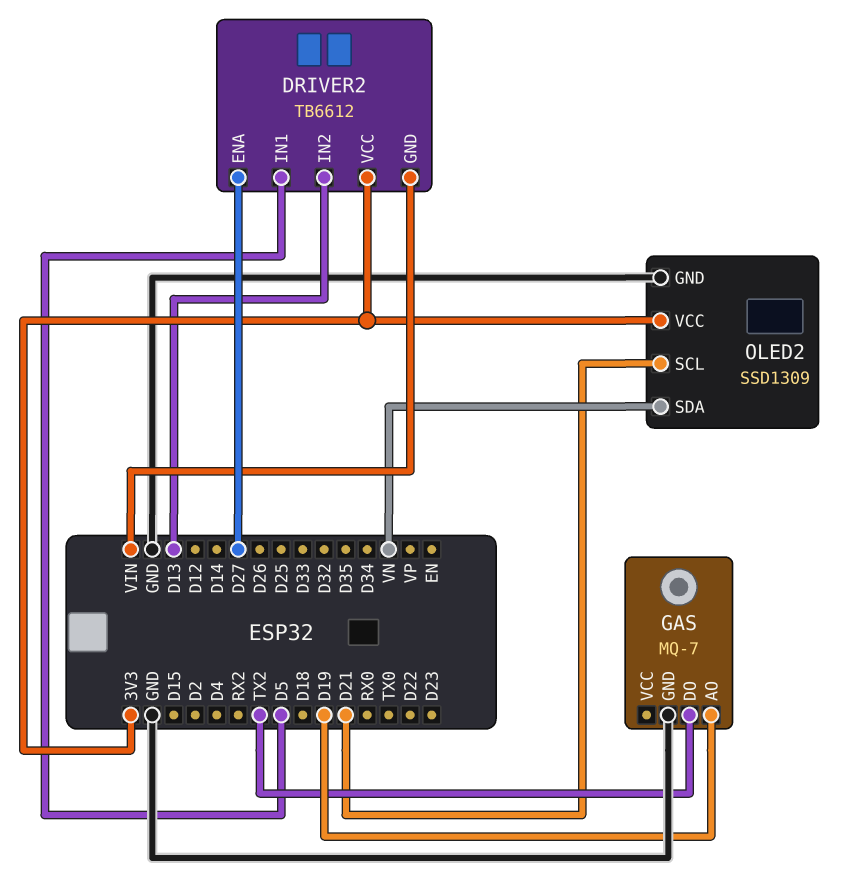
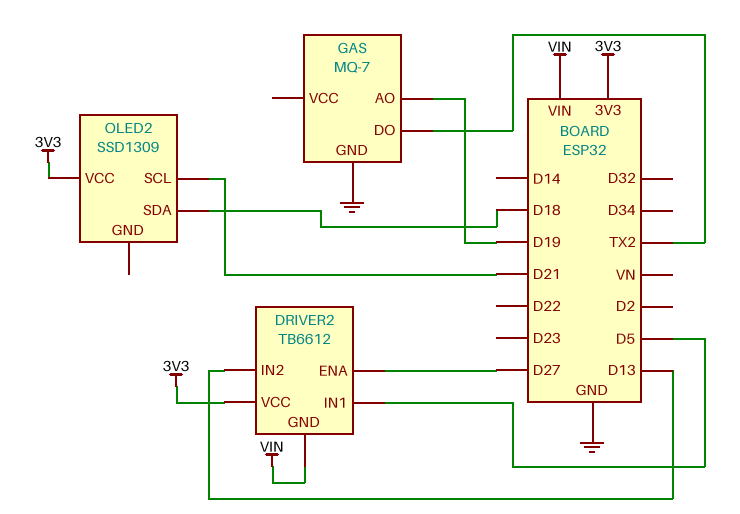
OLED2 pin GND: GND -> none
OLED2 pin SDA: VN -> D18

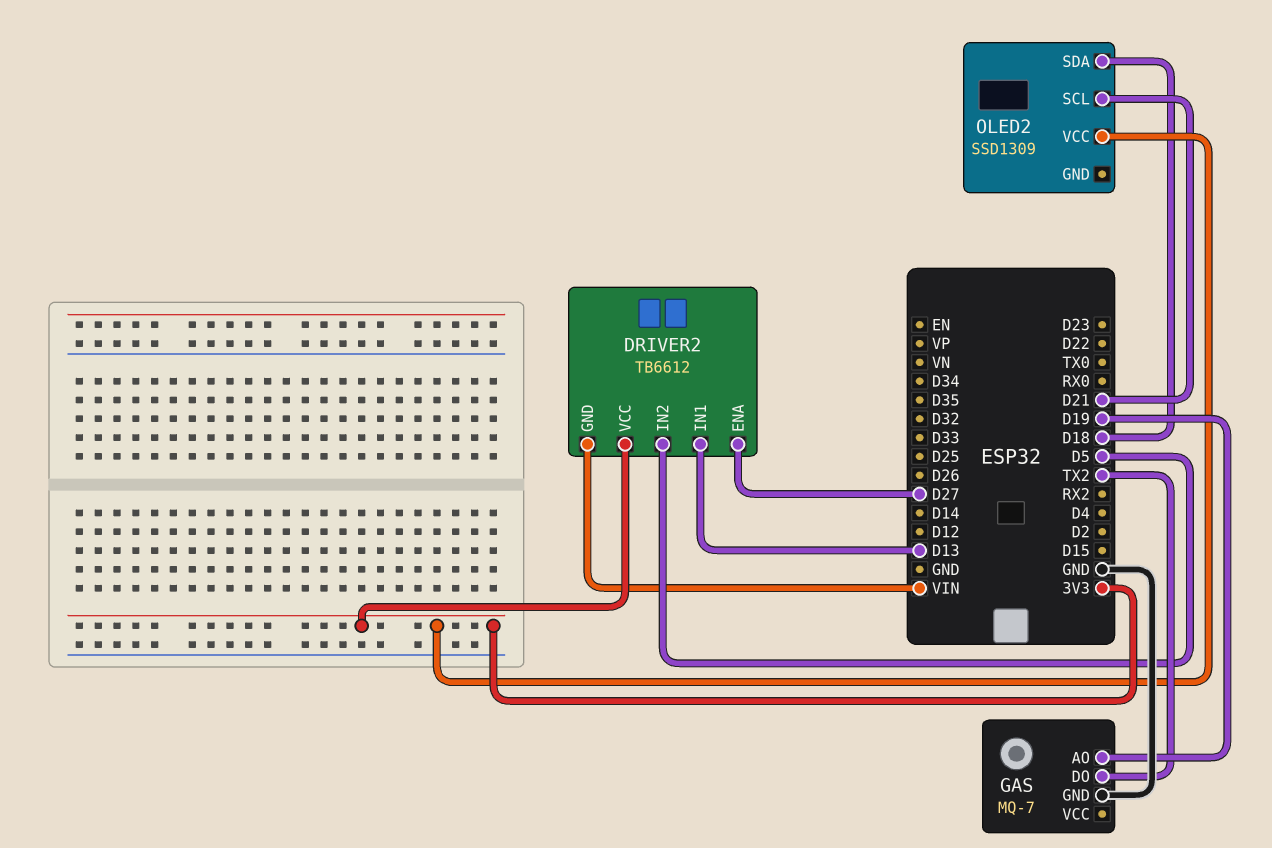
DRIVER2 pin IN1: D5 -> D13
DRIVER2 pin IN2: D13 -> D5

